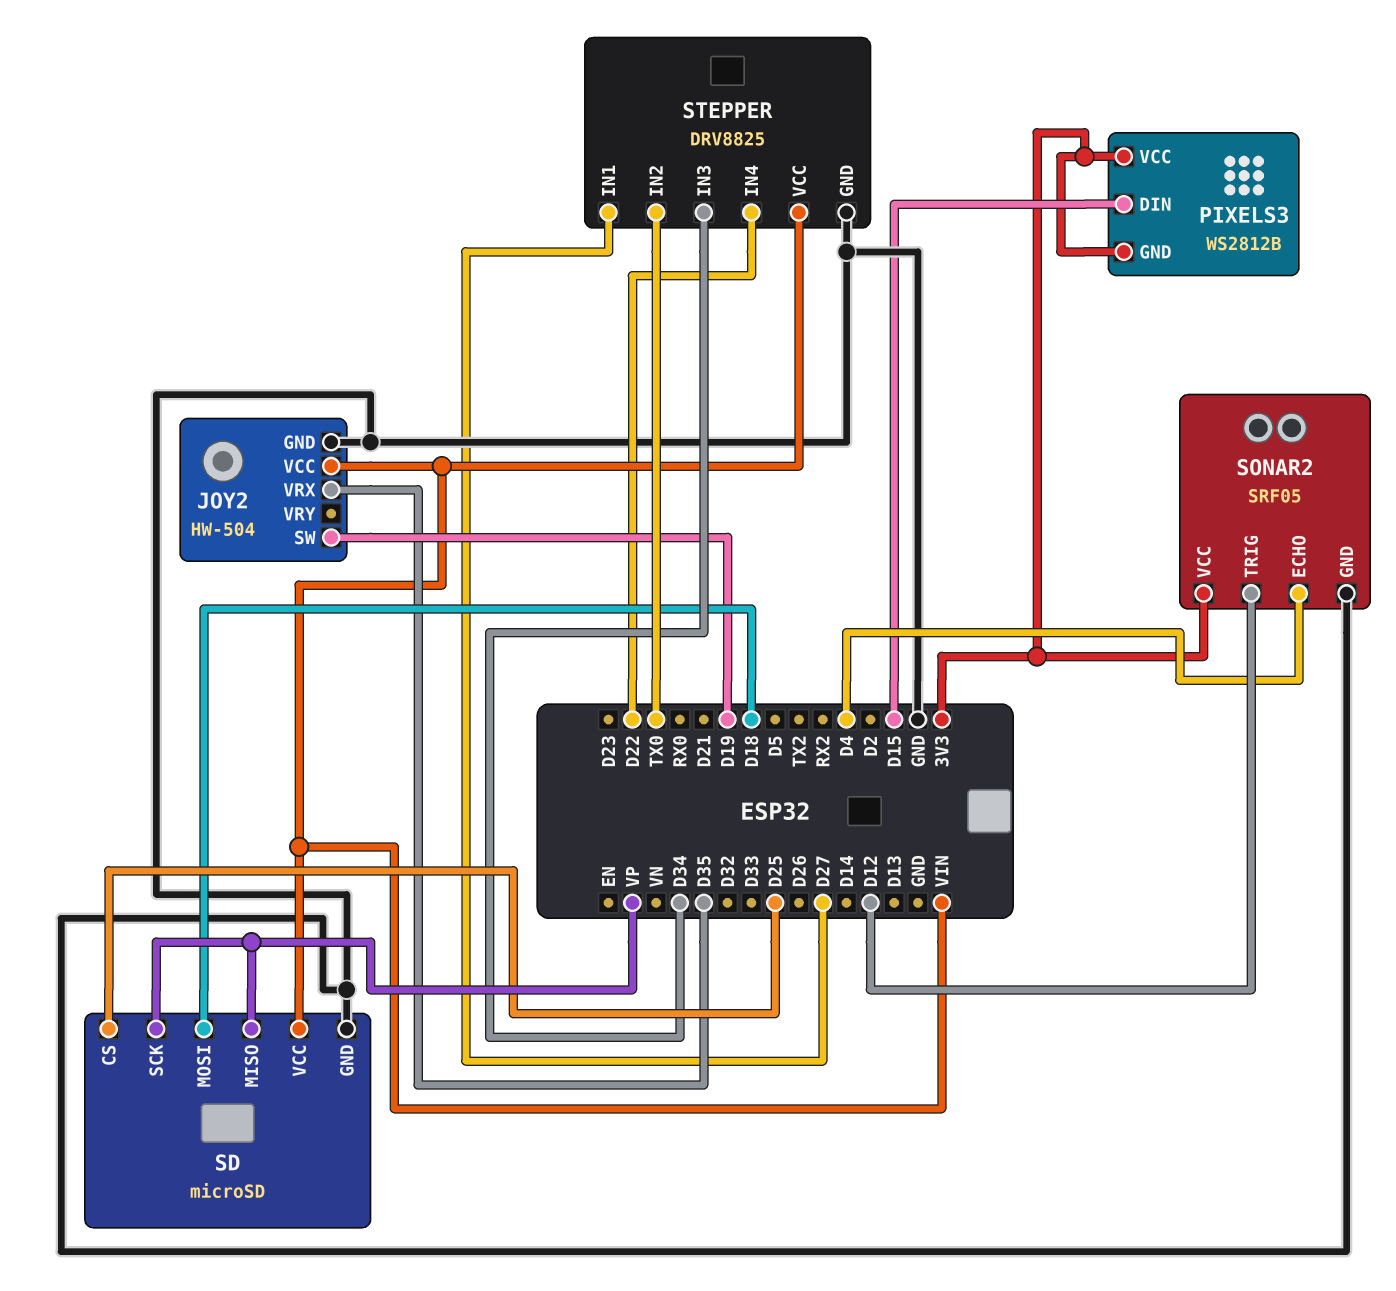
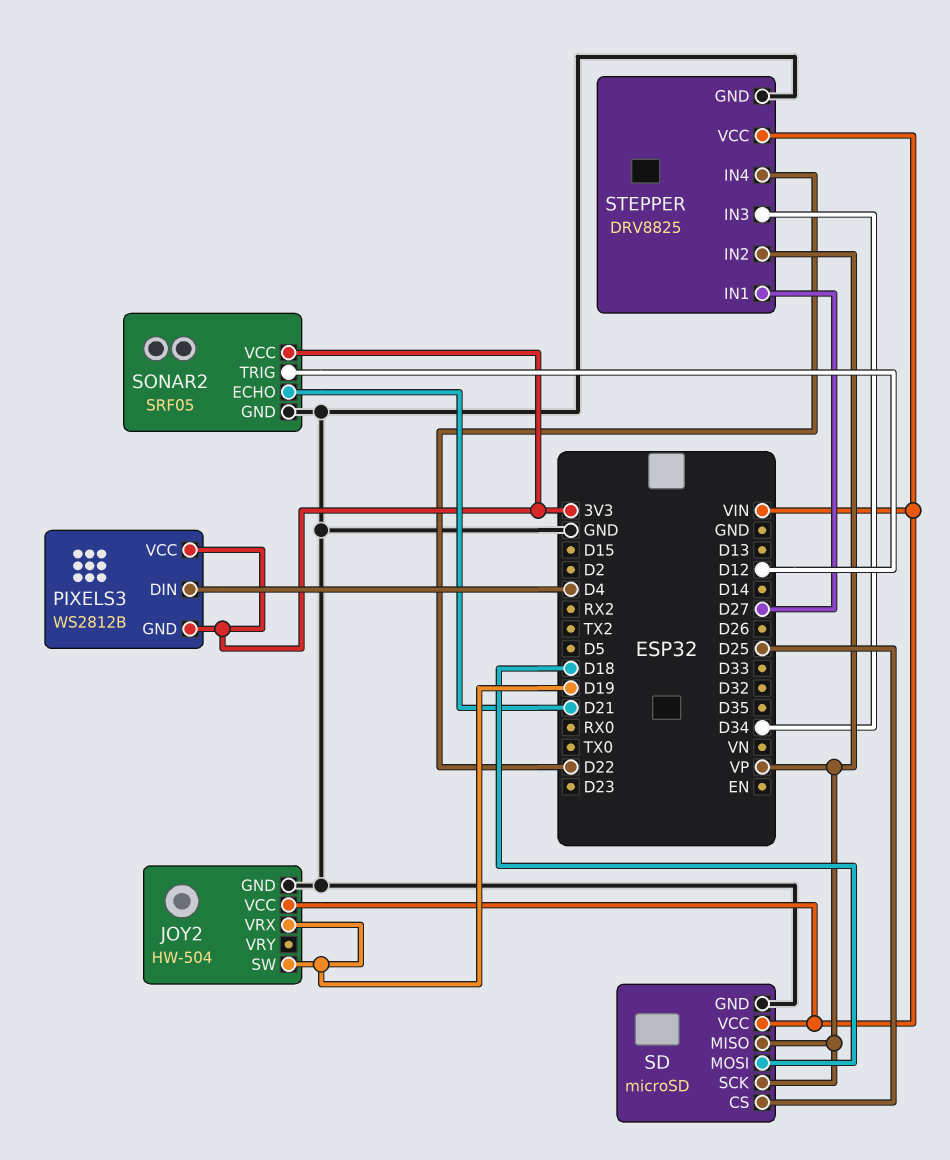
JOY2 pin VRX: D35 -> D19
PIXELS3 pin DIN: D15 -> D4
SONAR2 pin ECHO: D4 -> D21
STEPPER pin IN2: TX0 -> VP

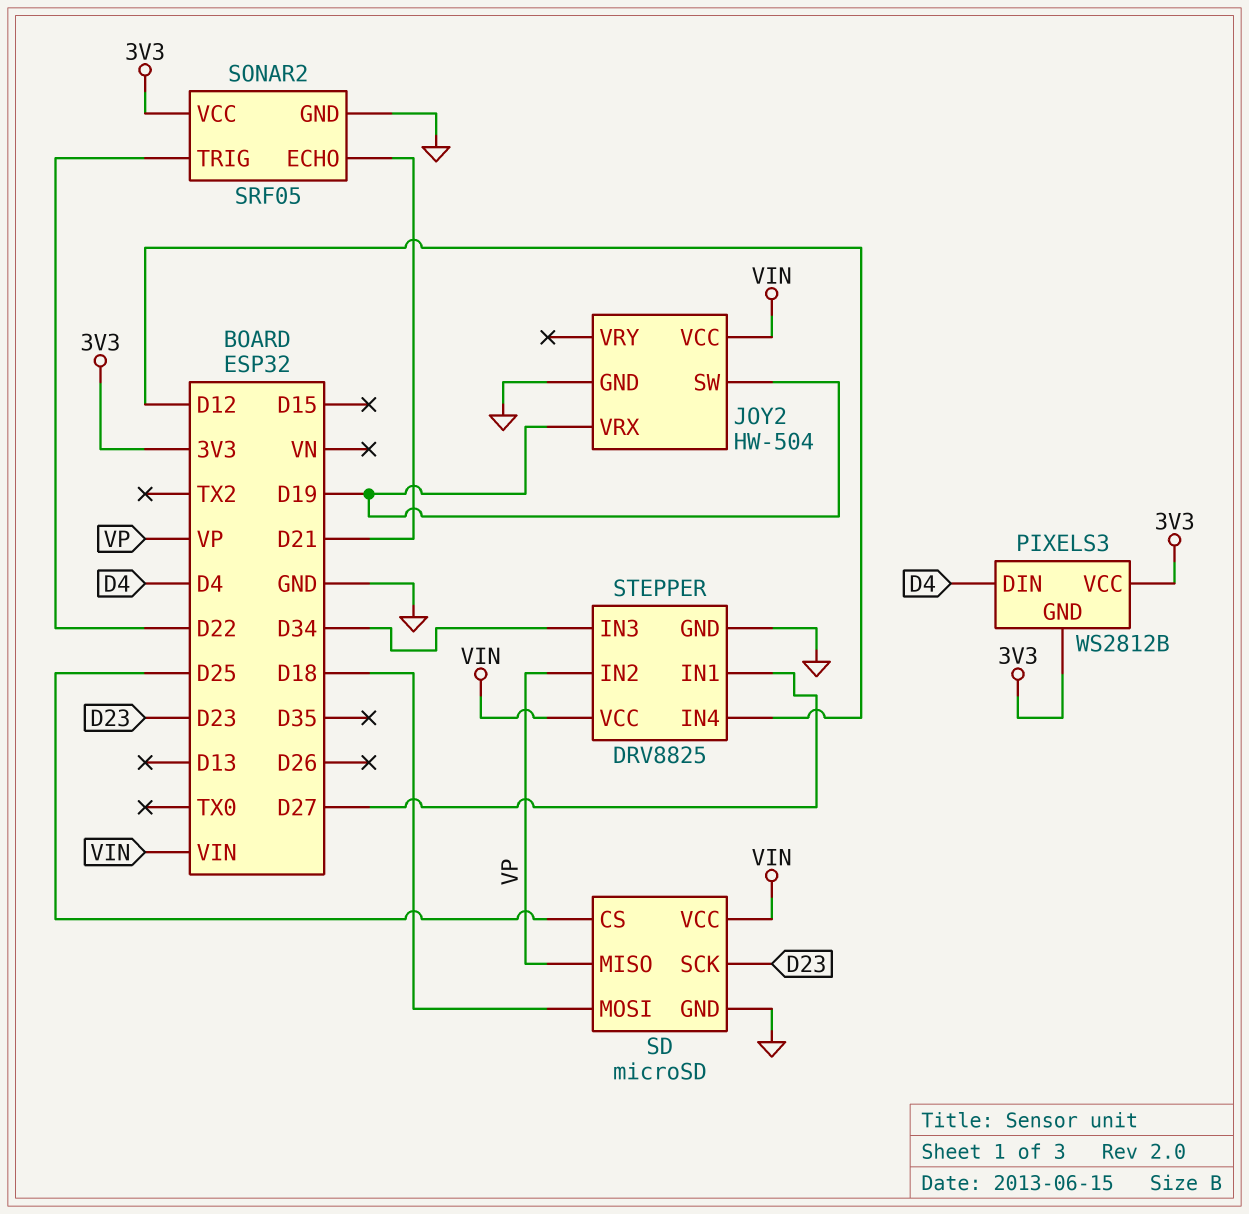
SD pin SCK: VP -> D23
SONAR2 pin TRIG: D12 -> D22
STEPPER pin IN4: D22 -> D12

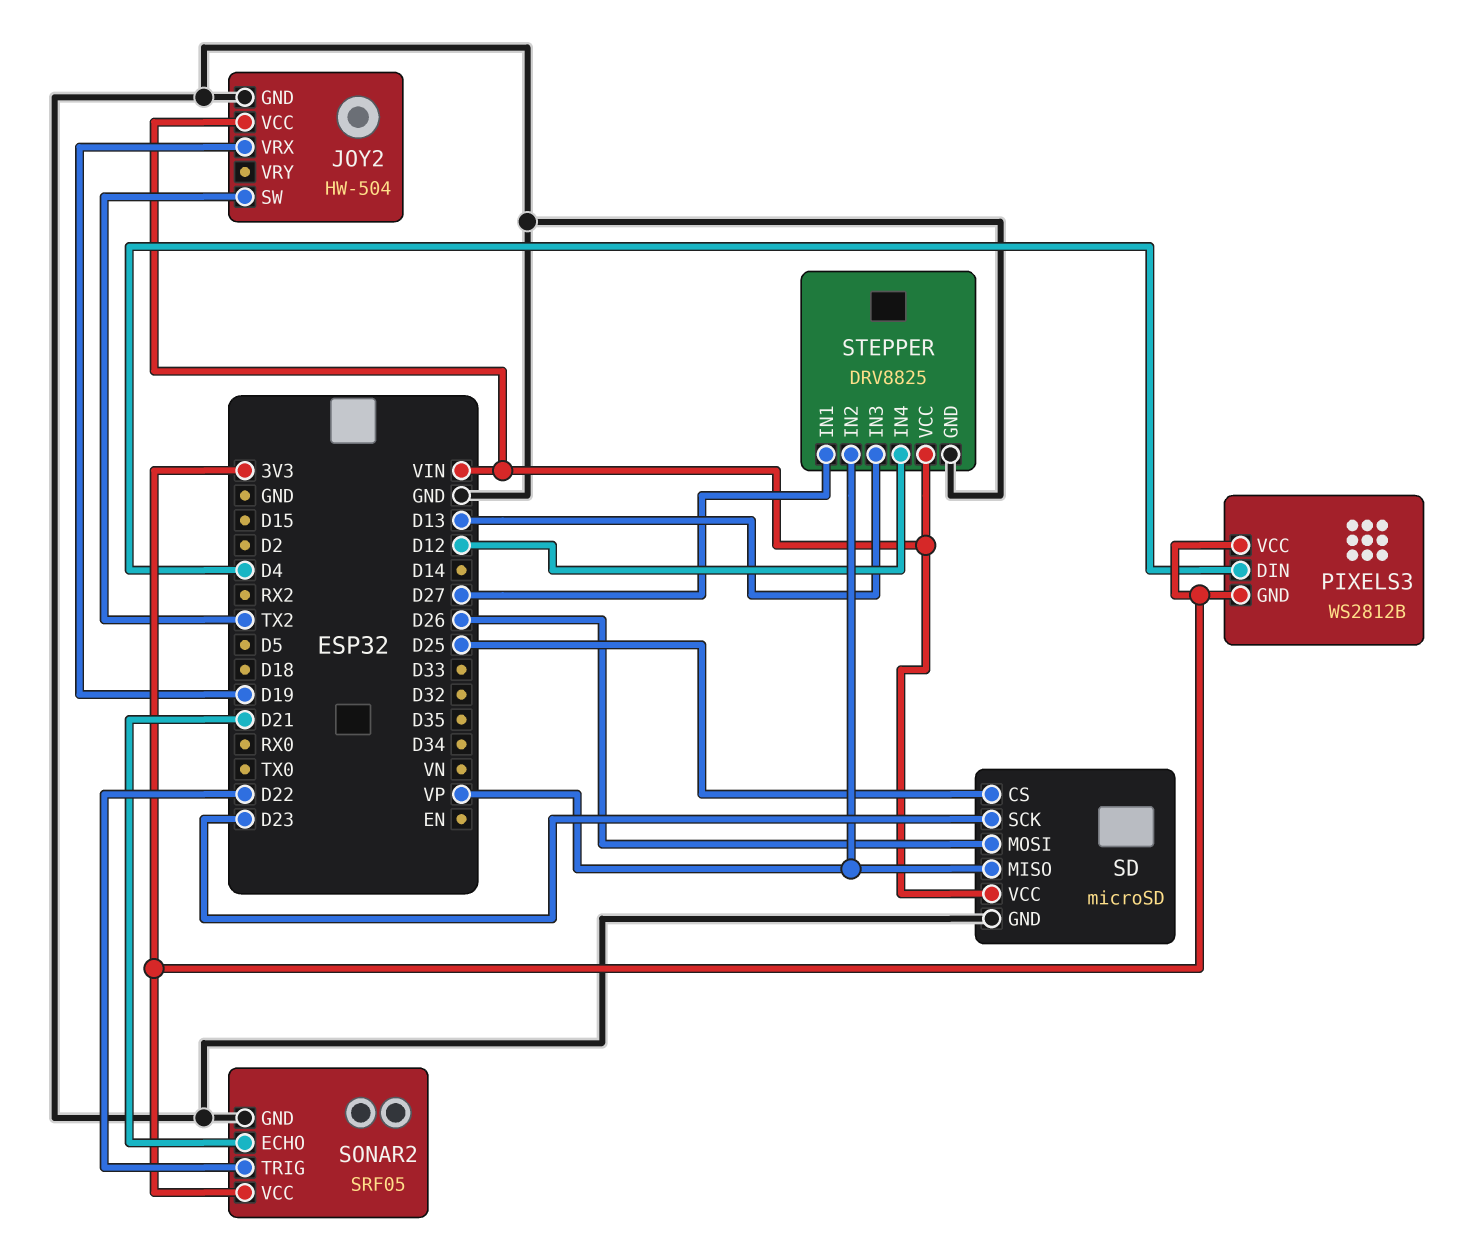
JOY2 pin SW: D19 -> TX2
SD pin MOSI: D18 -> D26
STEPPER pin IN3: D34 -> D13

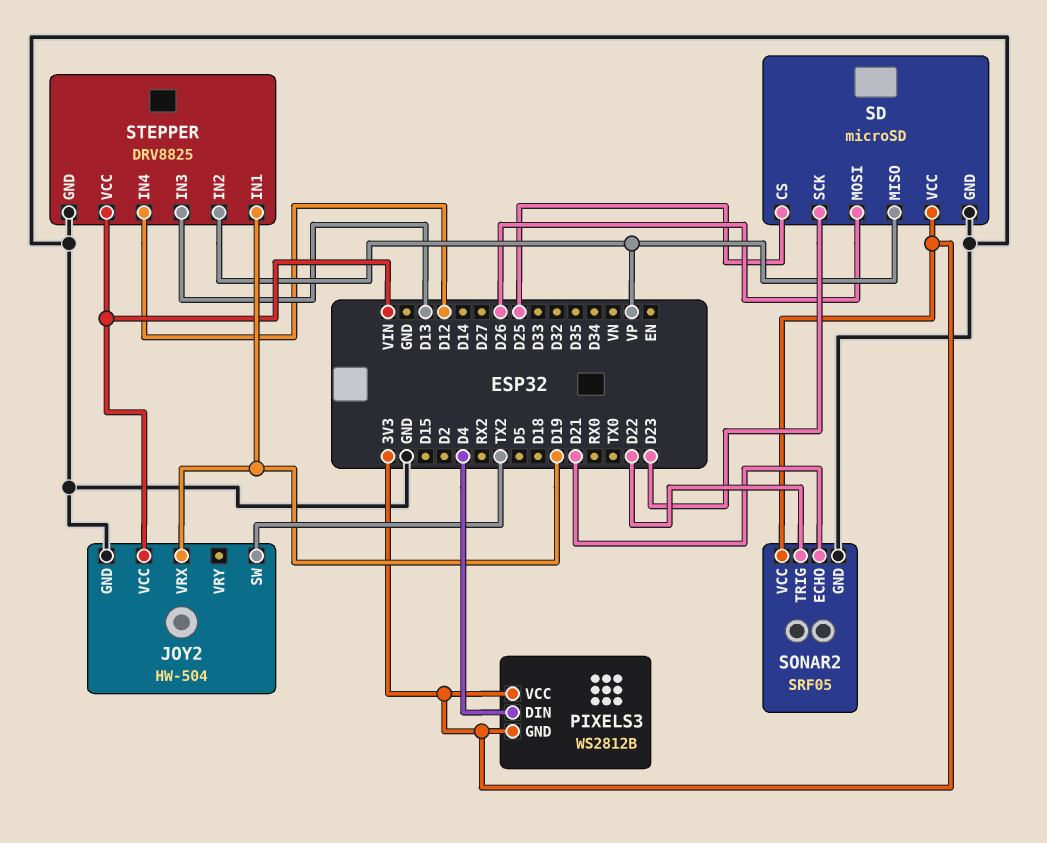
SD pin VCC: VIN -> 3V3
STEPPER pin IN1: D27 -> D19

